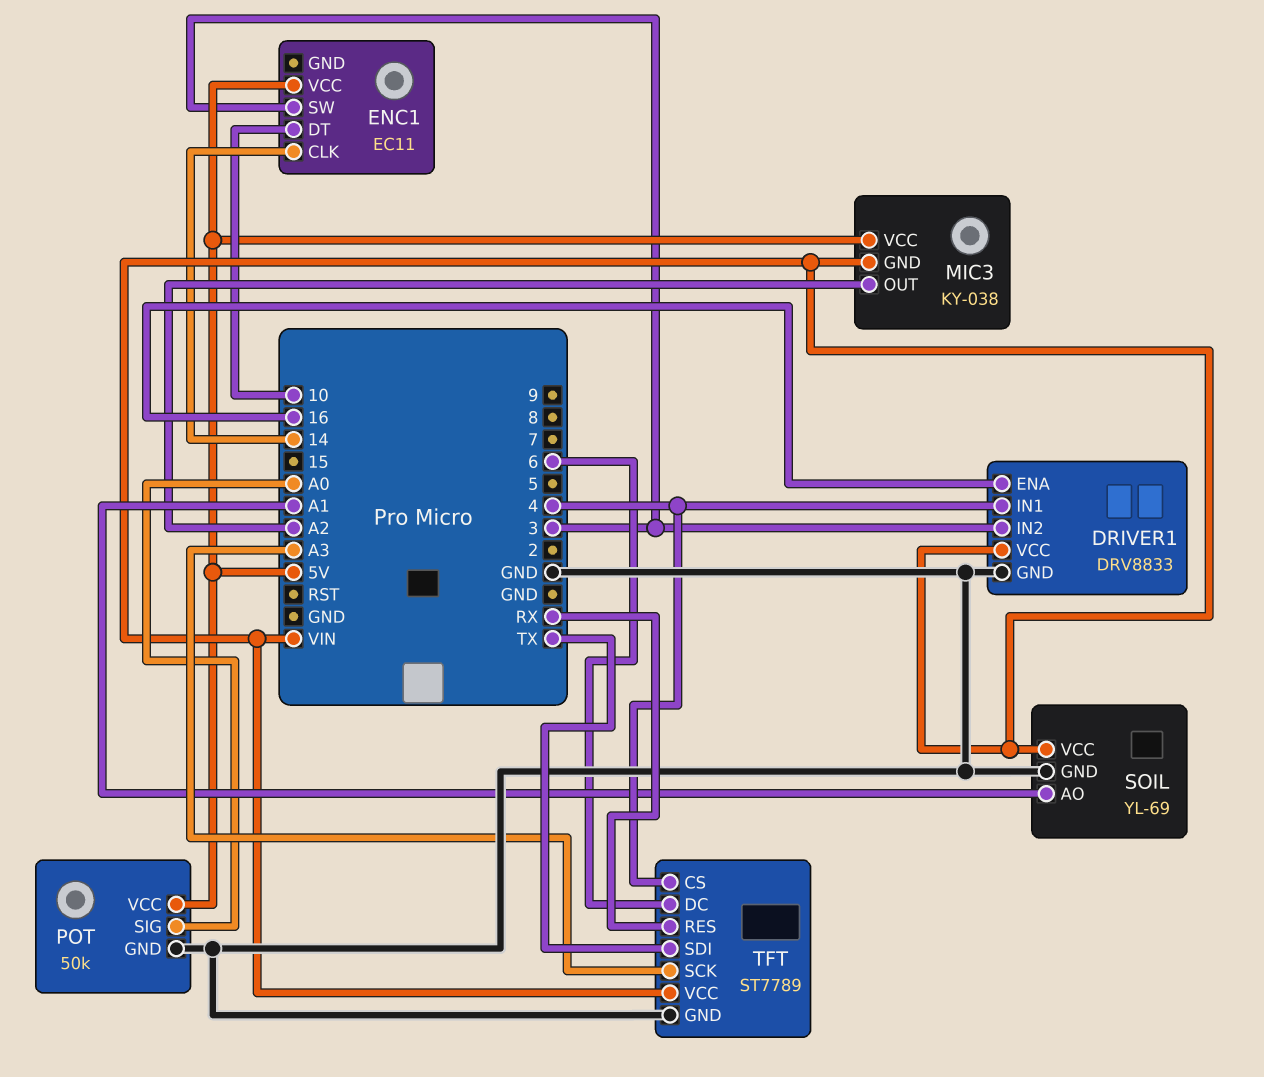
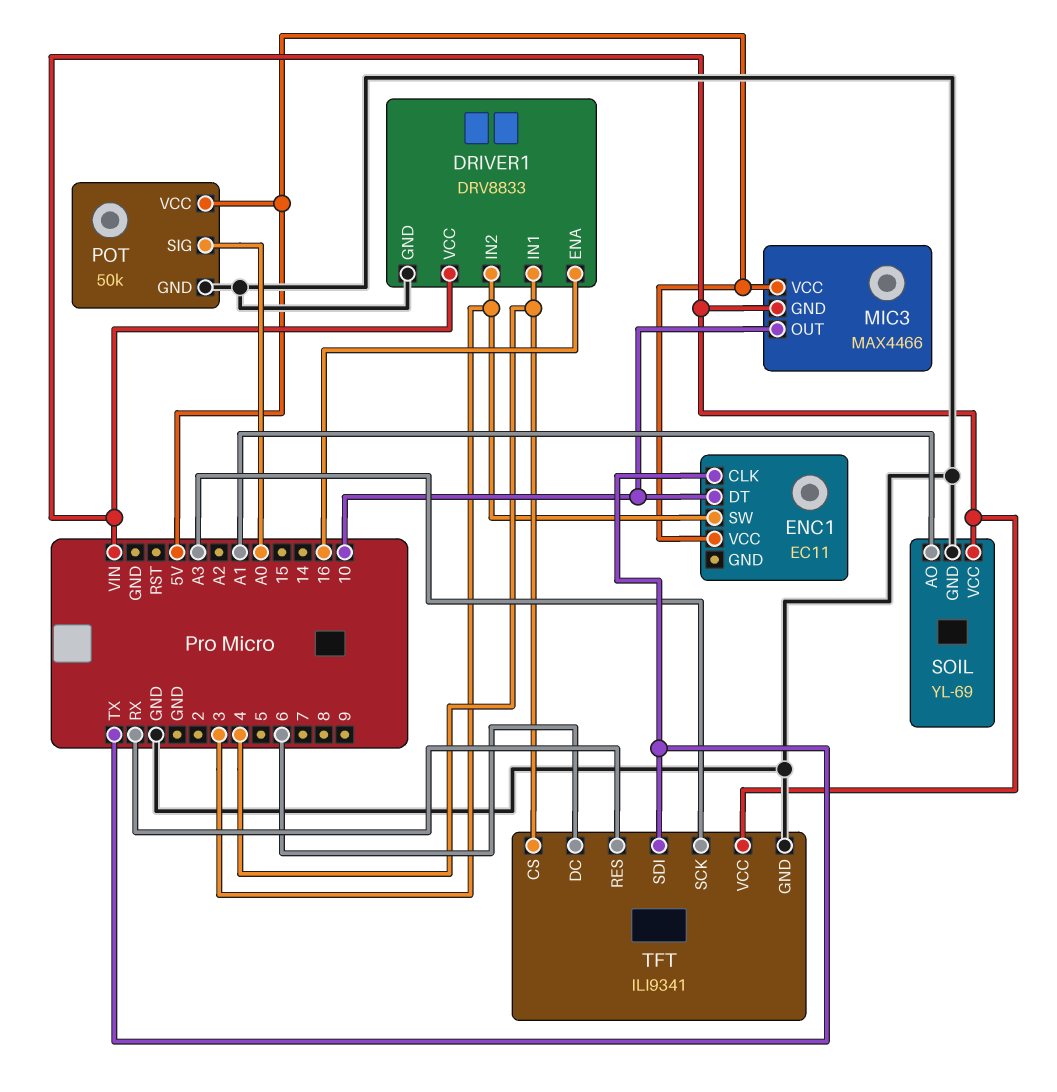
ENC1 pin CLK: 14 -> TX
MIC3: KY-038 -> MAX4466
MIC3 pin OUT: A2 -> 10
TFT: ST7789 -> ILI9341

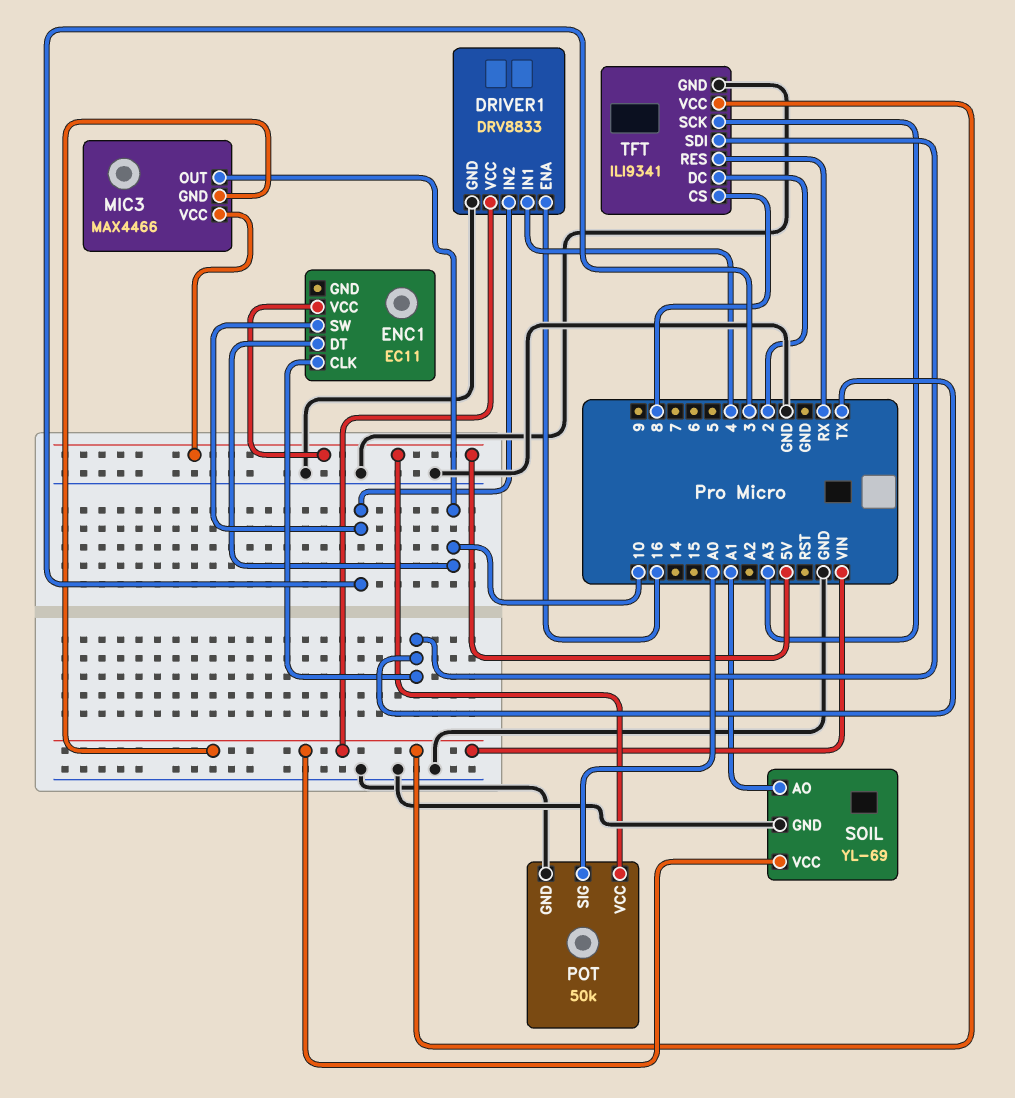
TFT pin CS: 4 -> 8
TFT pin DC: 6 -> 2

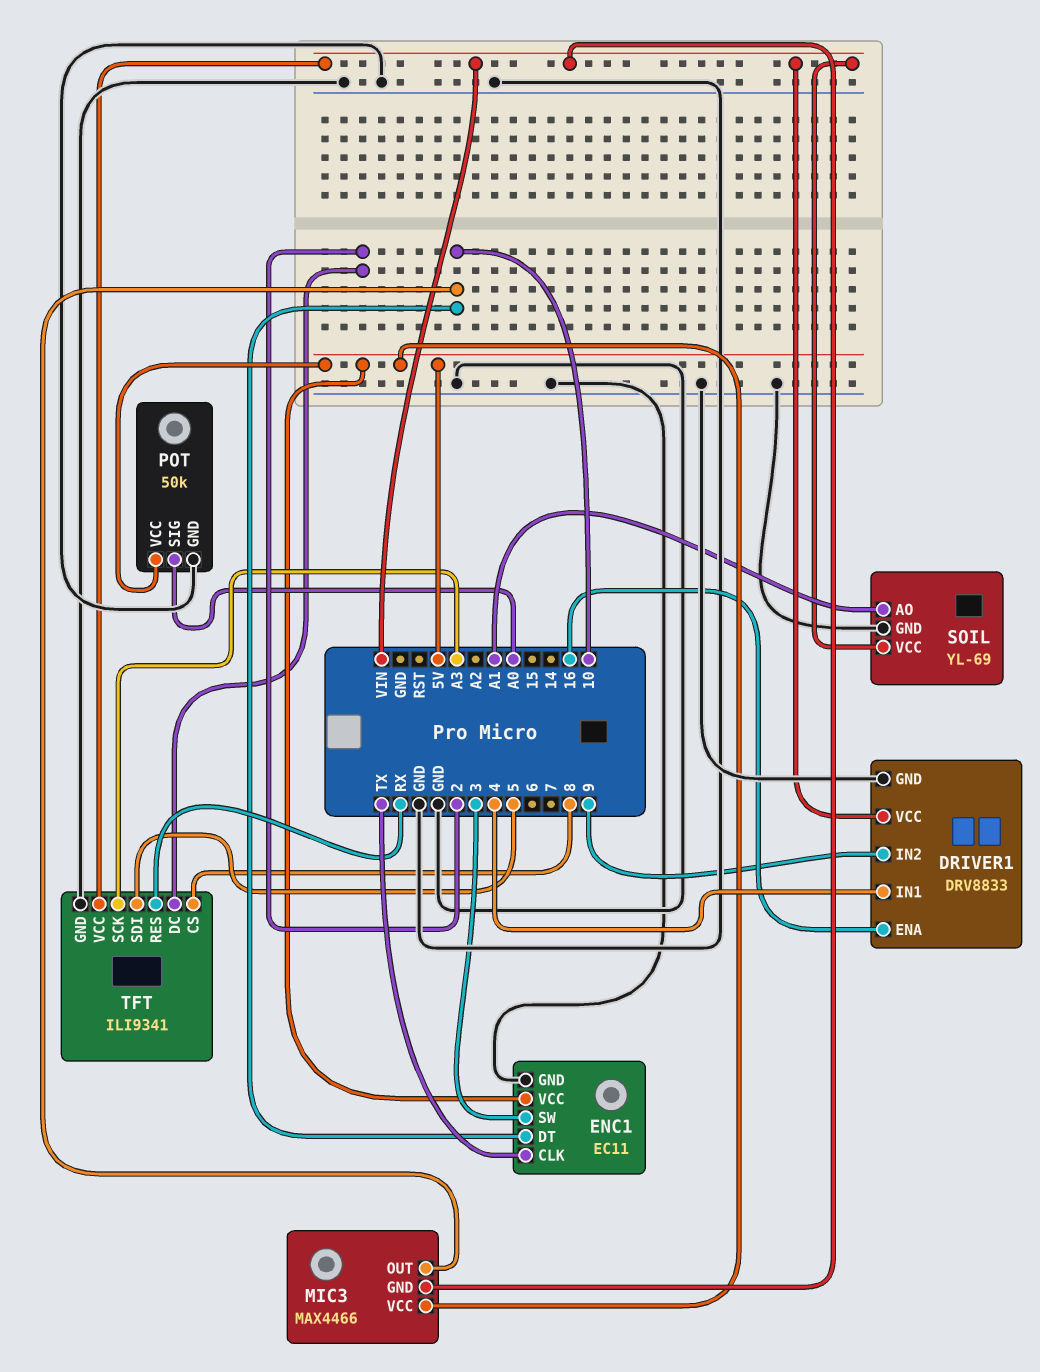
DRIVER1 pin IN2: 3 -> 9
ENC1 pin GND: none -> GND
TFT pin SDI: TX -> 5

